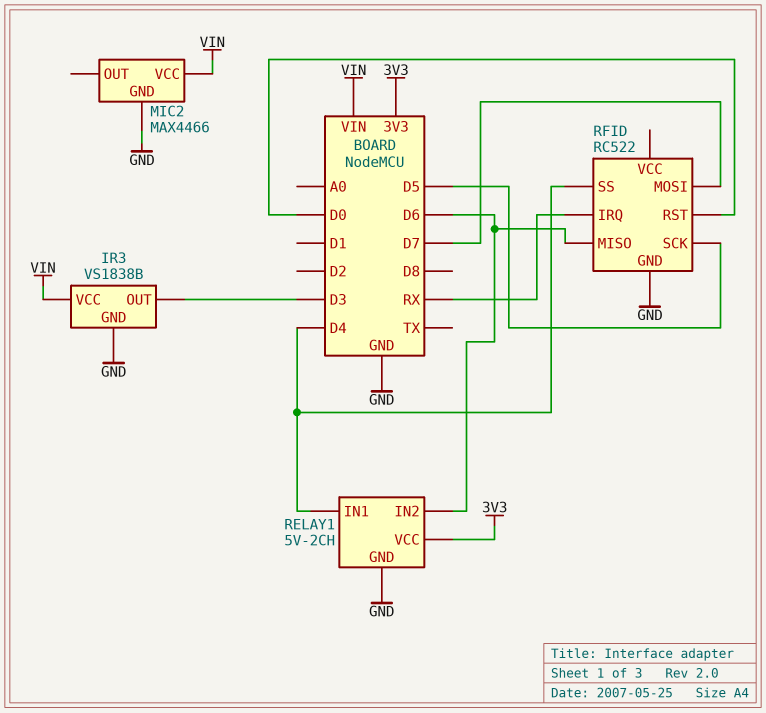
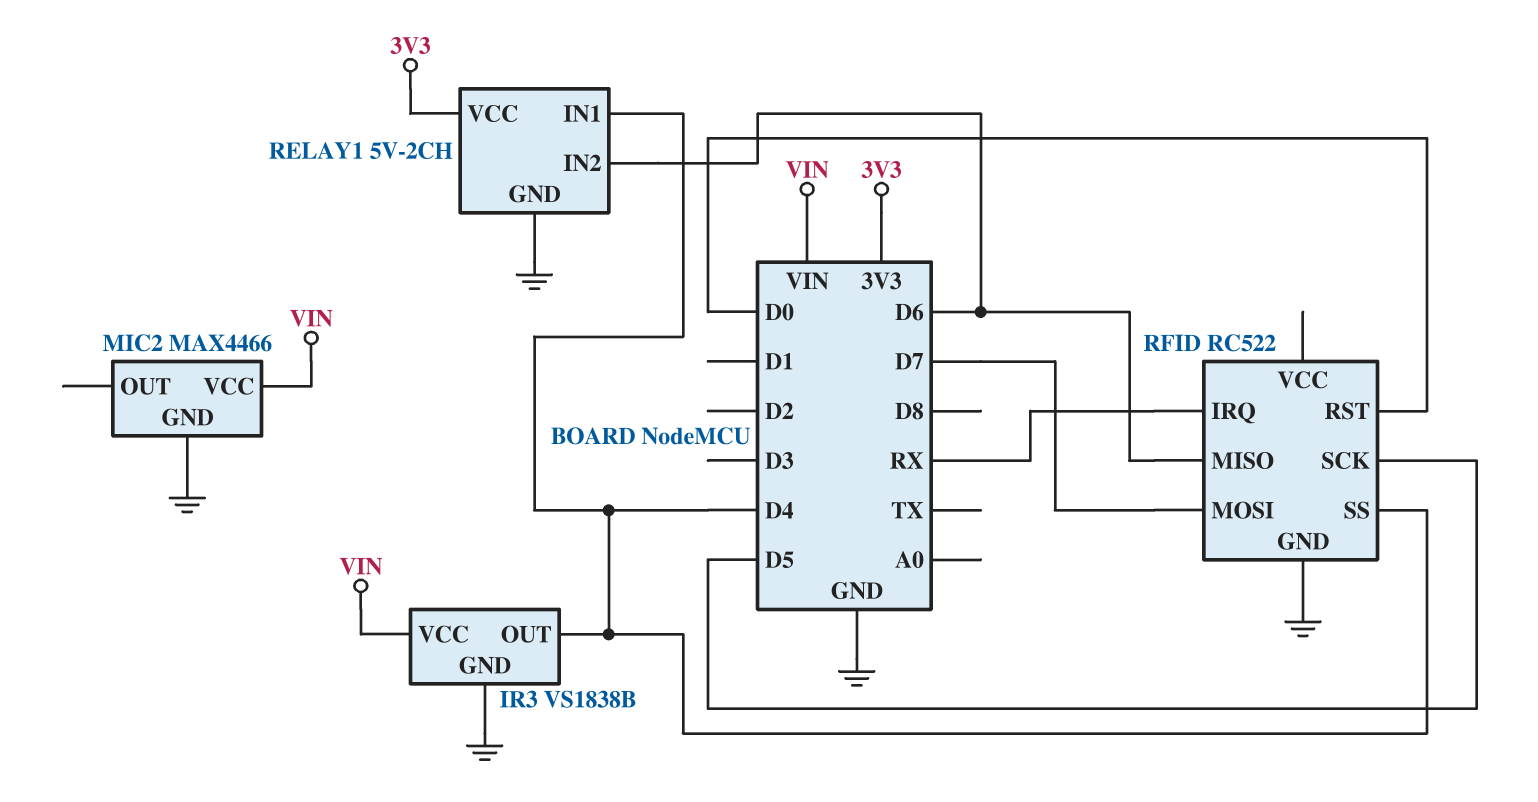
IR3 pin OUT: D3 -> D4

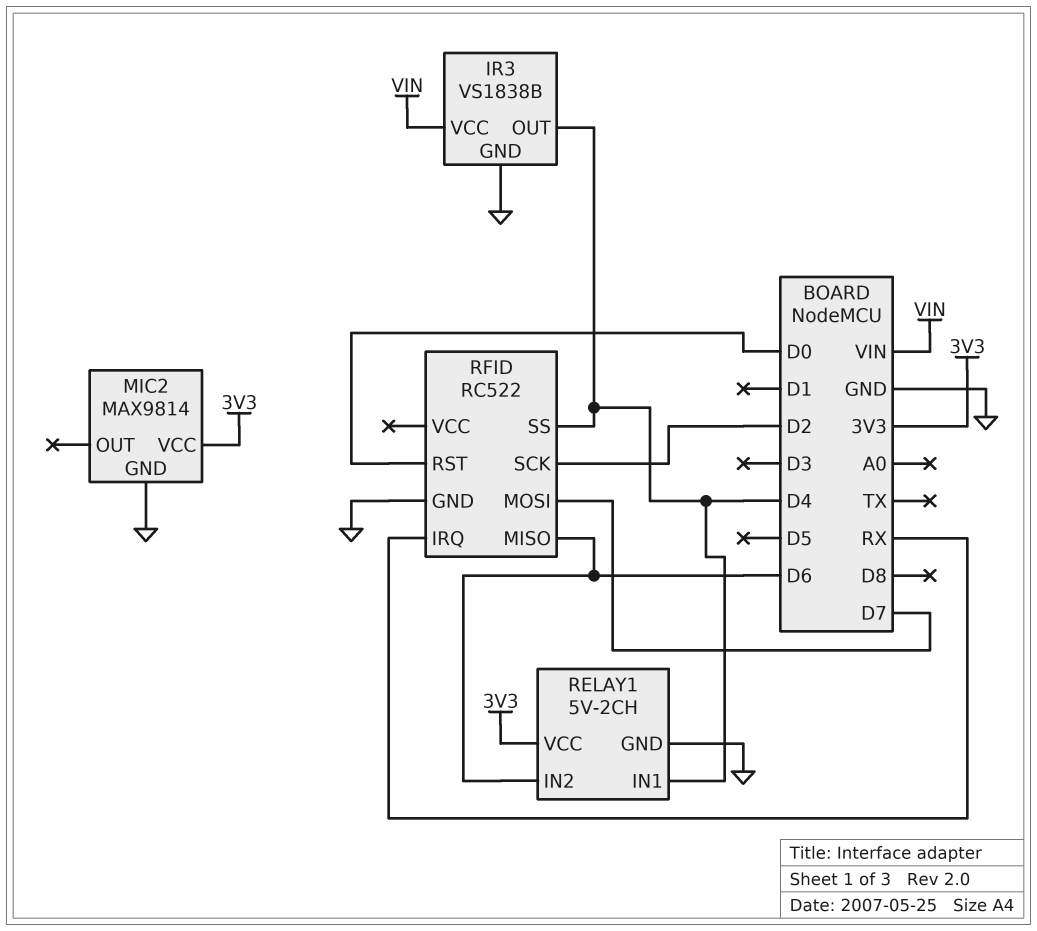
MIC2: MAX4466 -> MAX9814
MIC2 pin VCC: VIN -> 3V3
RFID pin SCK: D5 -> D2

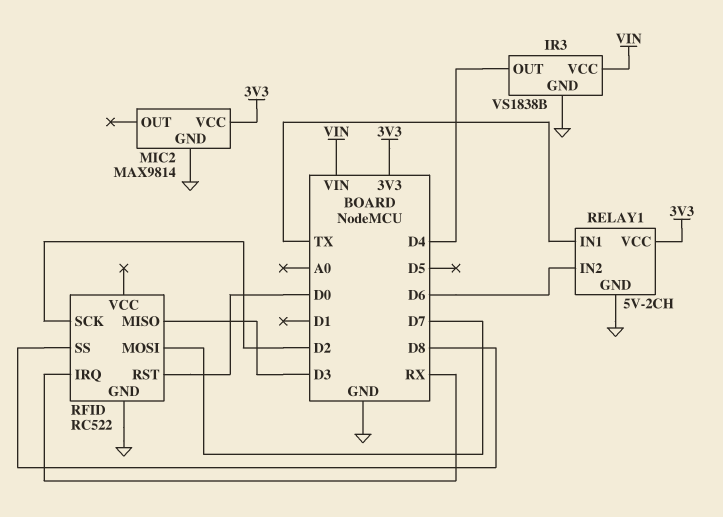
RELAY1 pin IN1: D4 -> TX
RFID pin MISO: D6 -> D3
RFID pin SS: D4 -> D8

